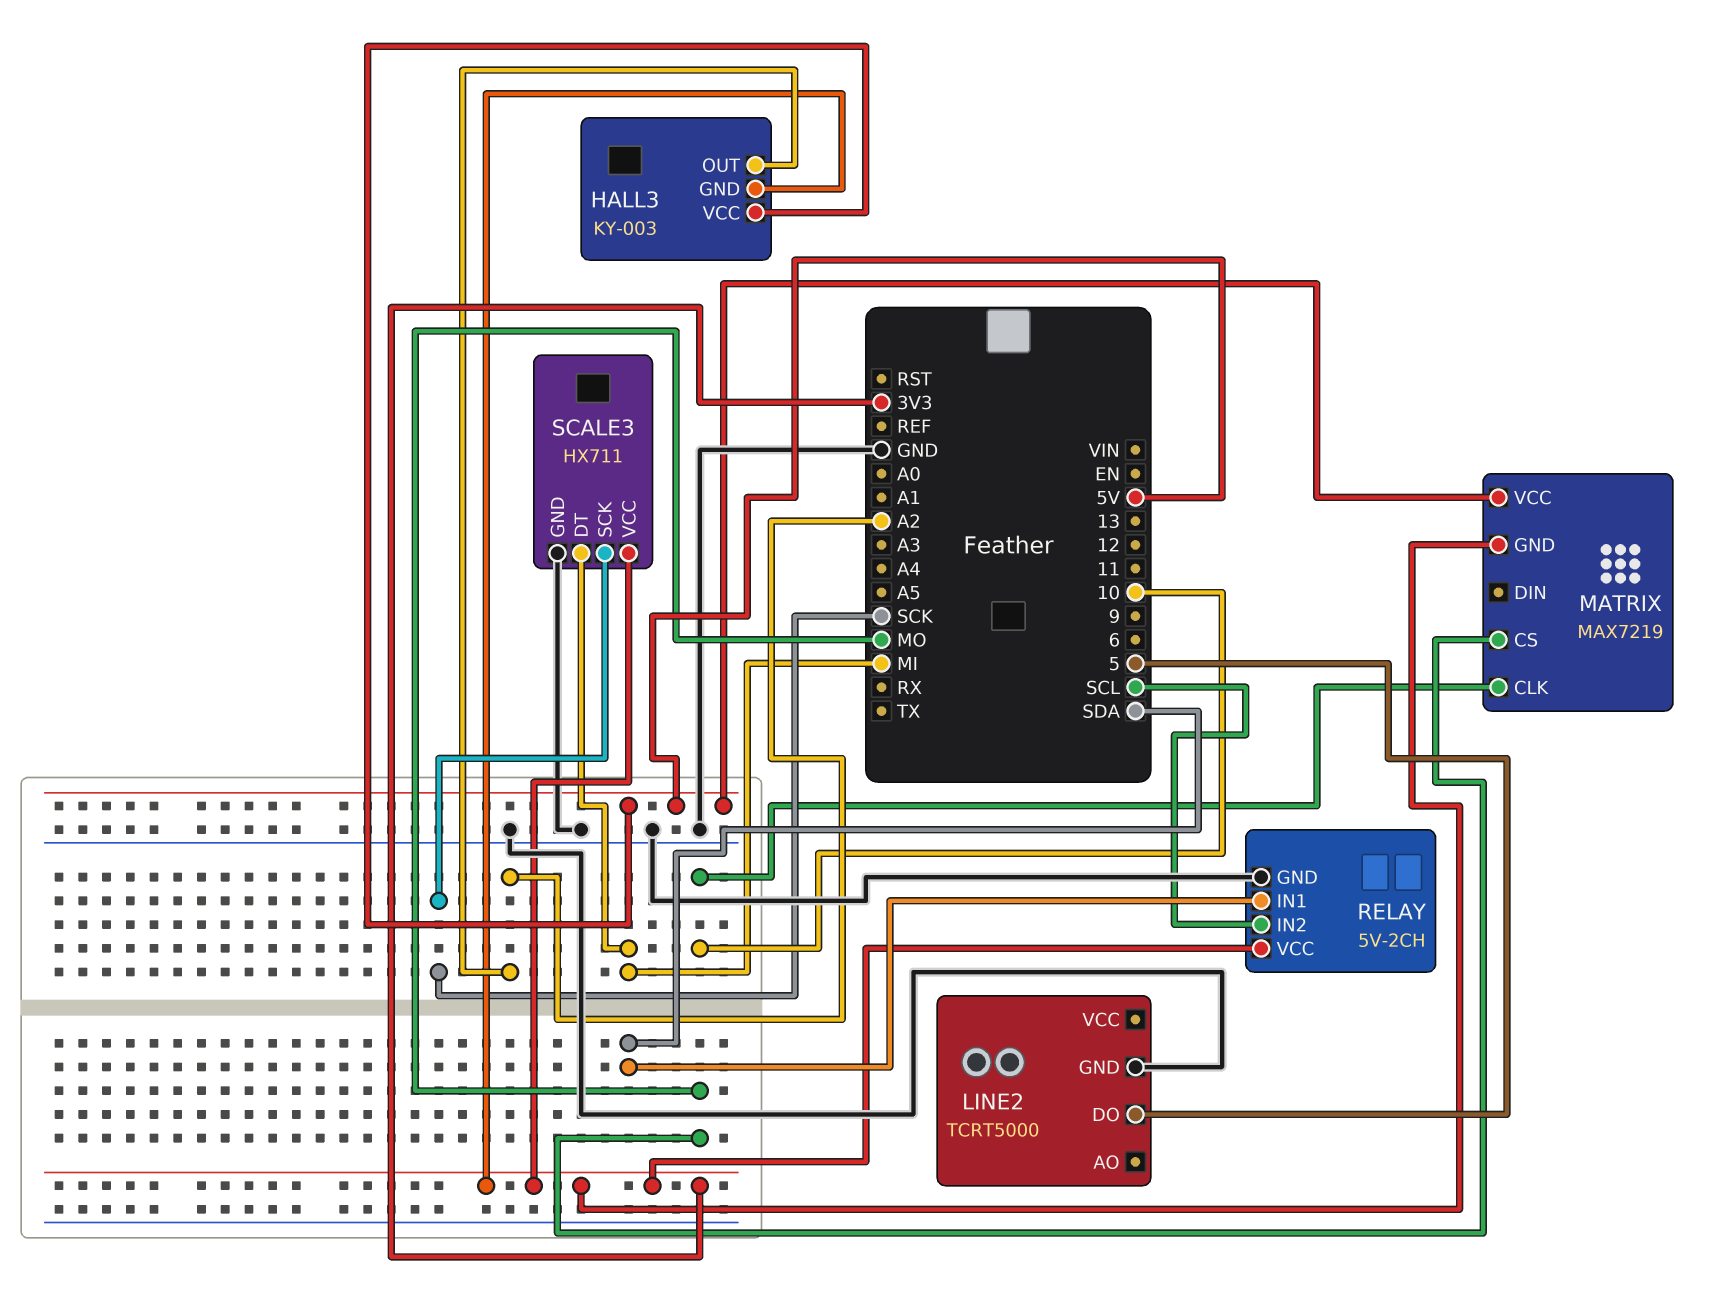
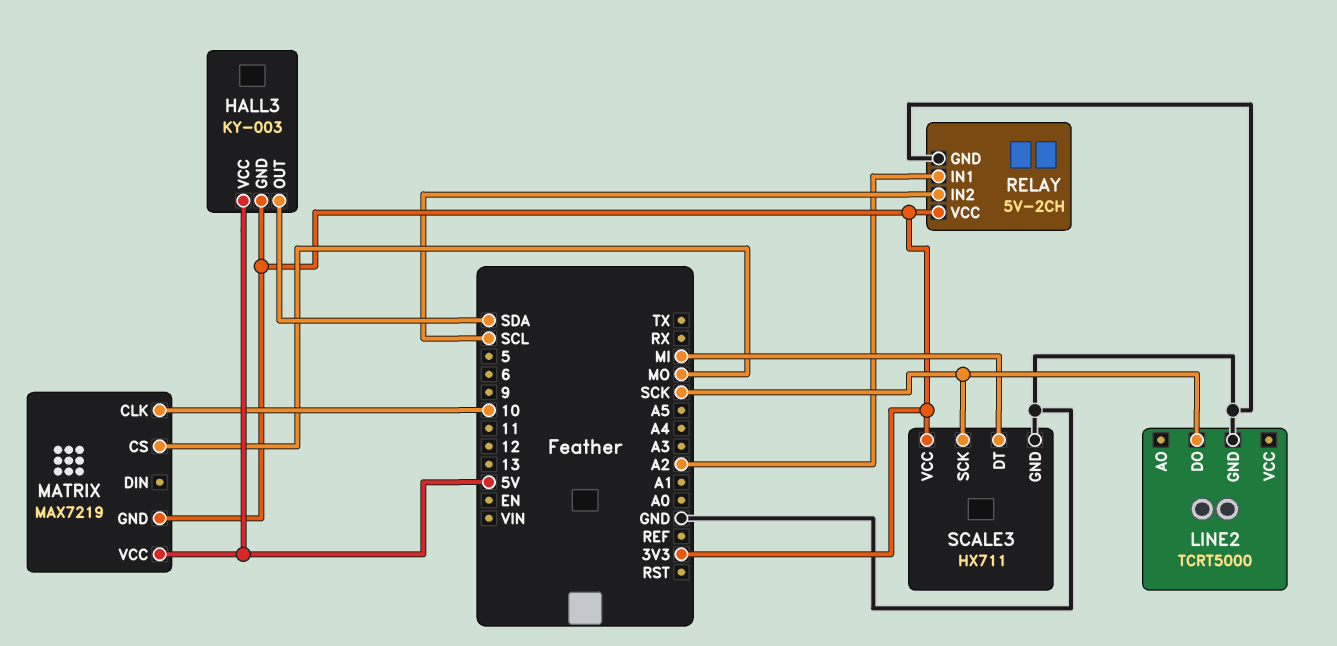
HALL3 pin OUT: A2 -> SDA
LINE2 pin DO: 5 -> SCK
RELAY pin IN1: SDA -> A2

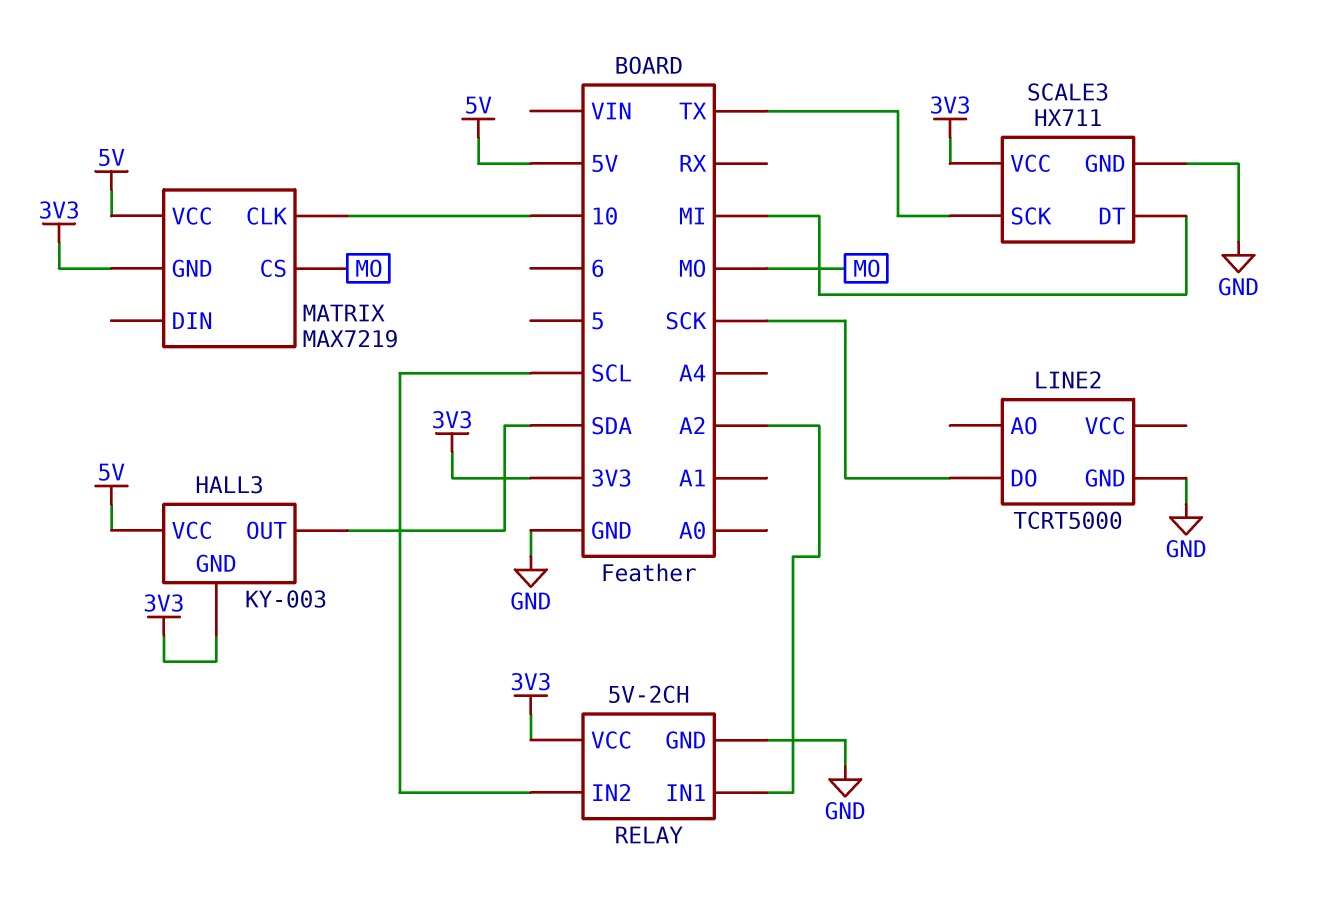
SCALE3 pin SCK: SCK -> TX

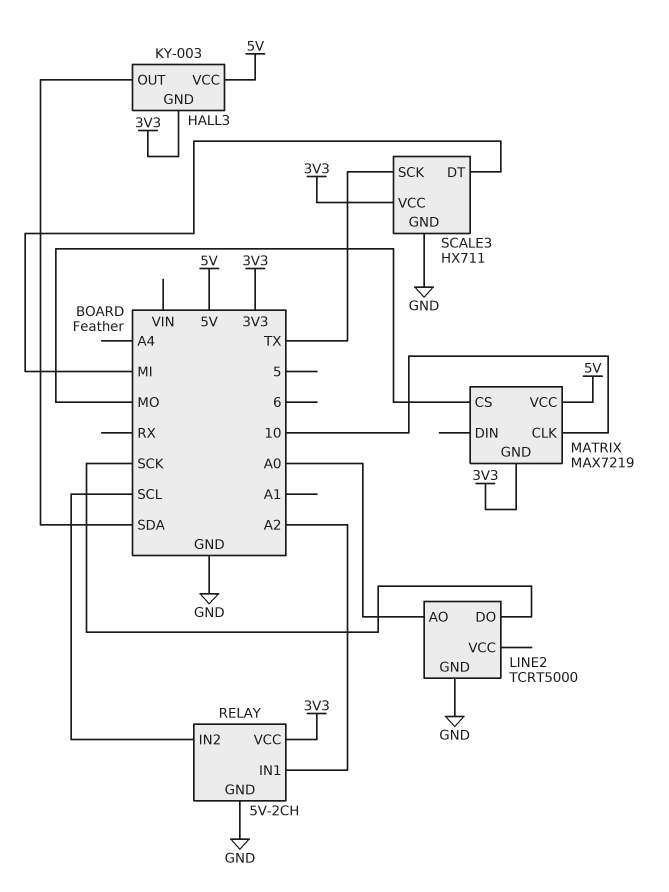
LINE2 pin AO: none -> A0

